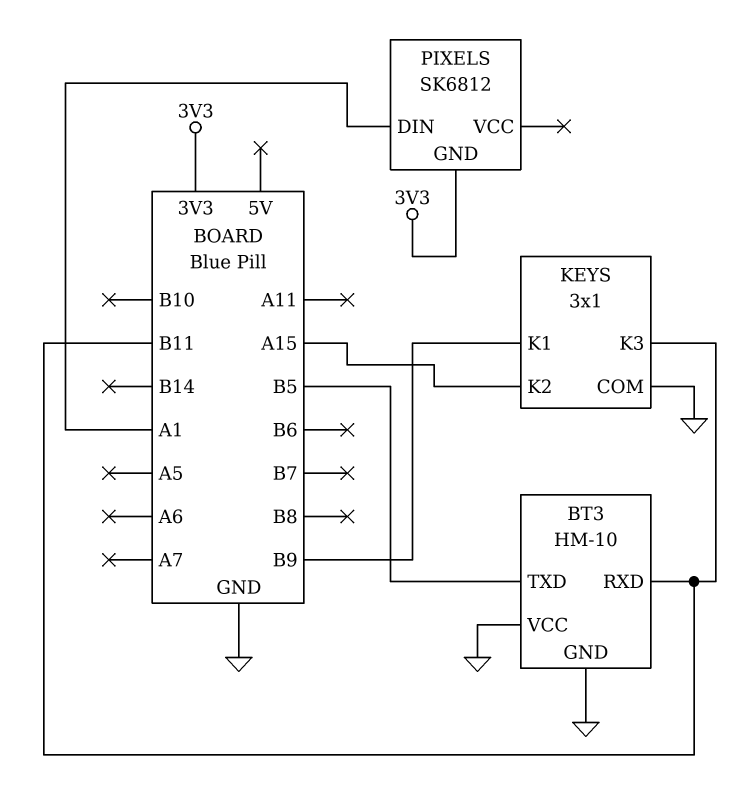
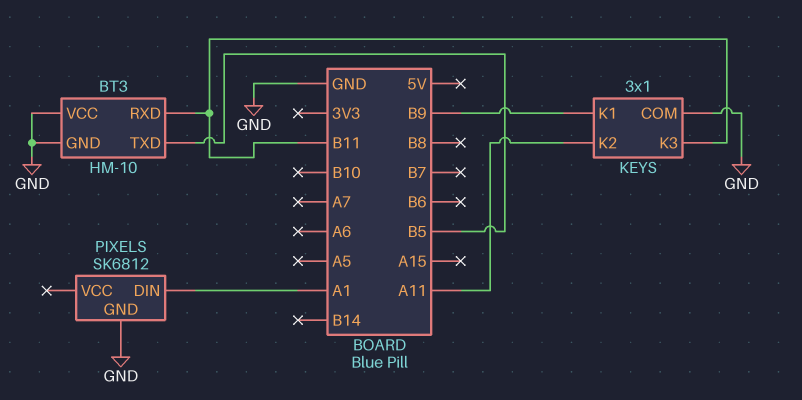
KEYS pin K2: A15 -> A11
PIXELS pin GND: 3V3 -> GND

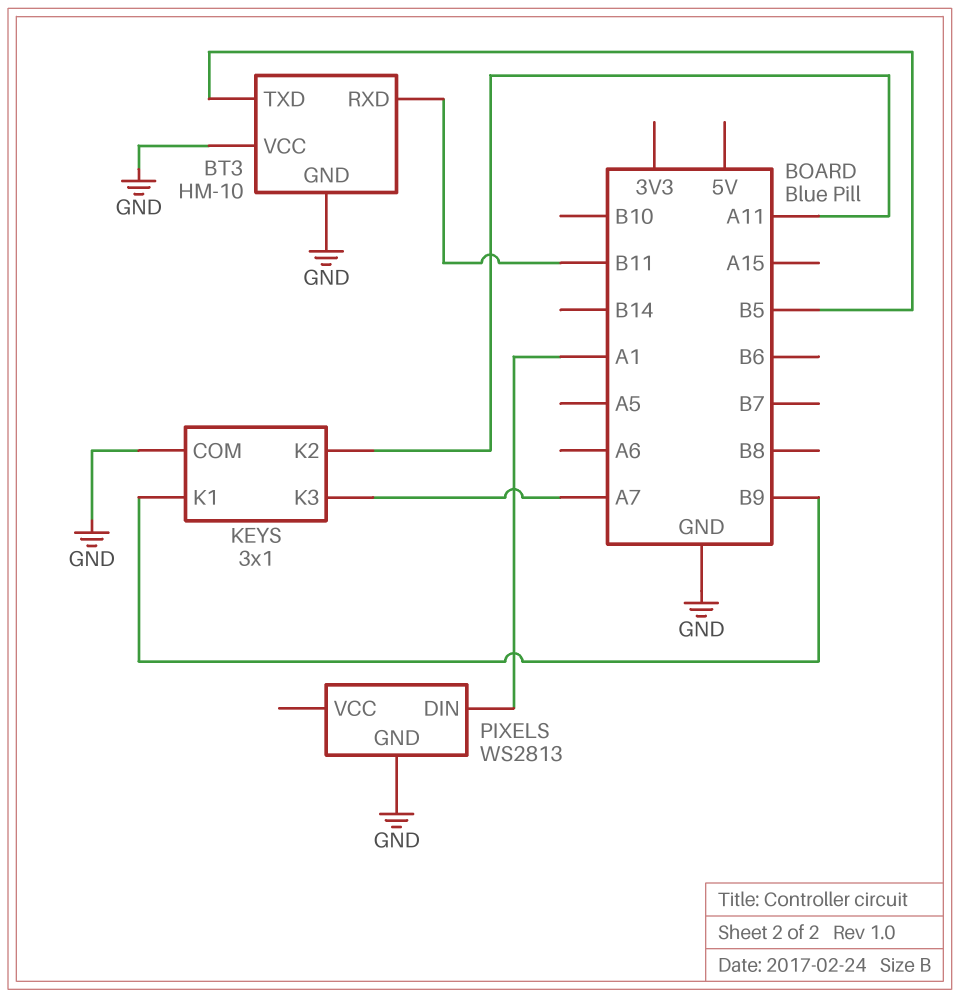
KEYS pin K3: B11 -> A7
PIXELS: SK6812 -> WS2813

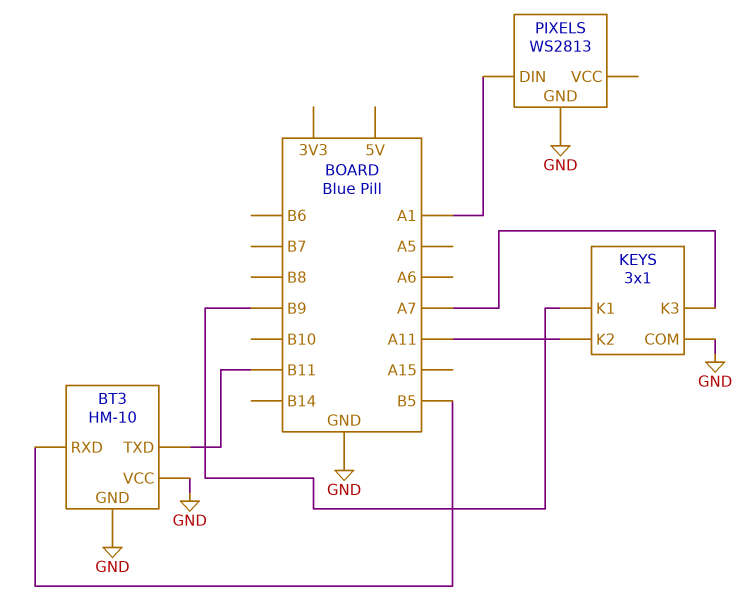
BT3 pin RXD: B11 -> B5
BT3 pin TXD: B5 -> B11

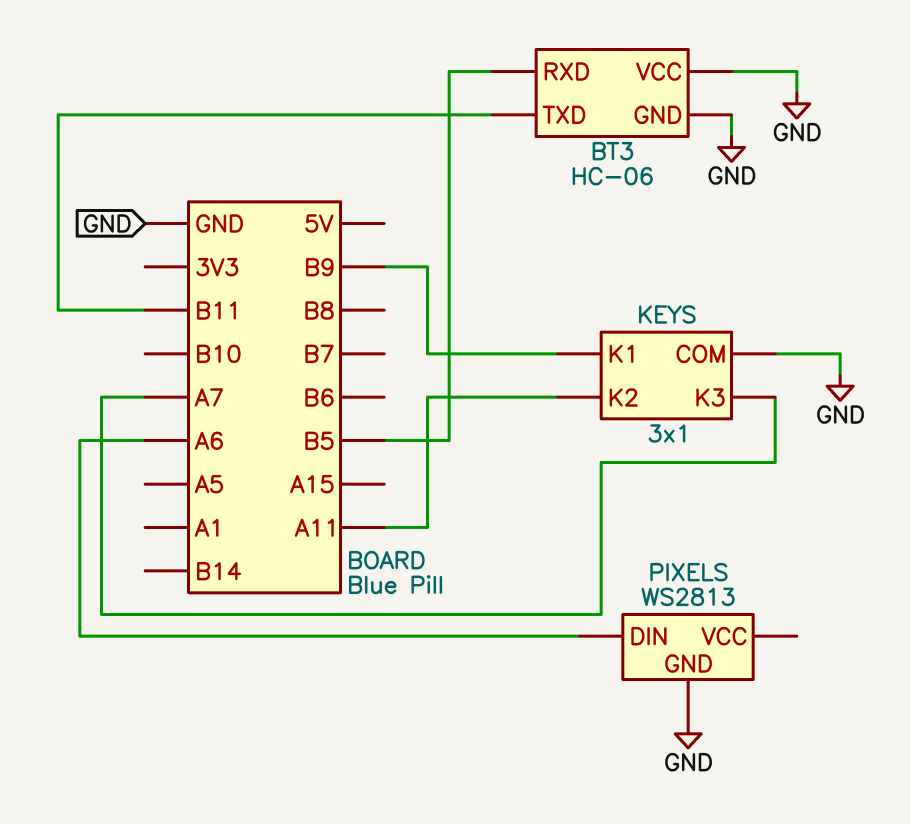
BT3: HM-10 -> HC-06
PIXELS pin DIN: A1 -> A6

